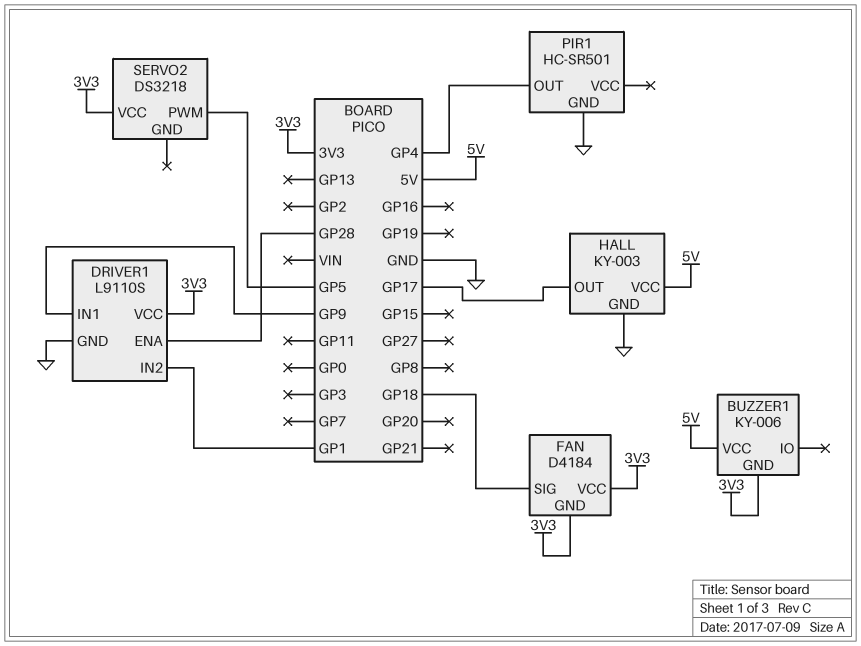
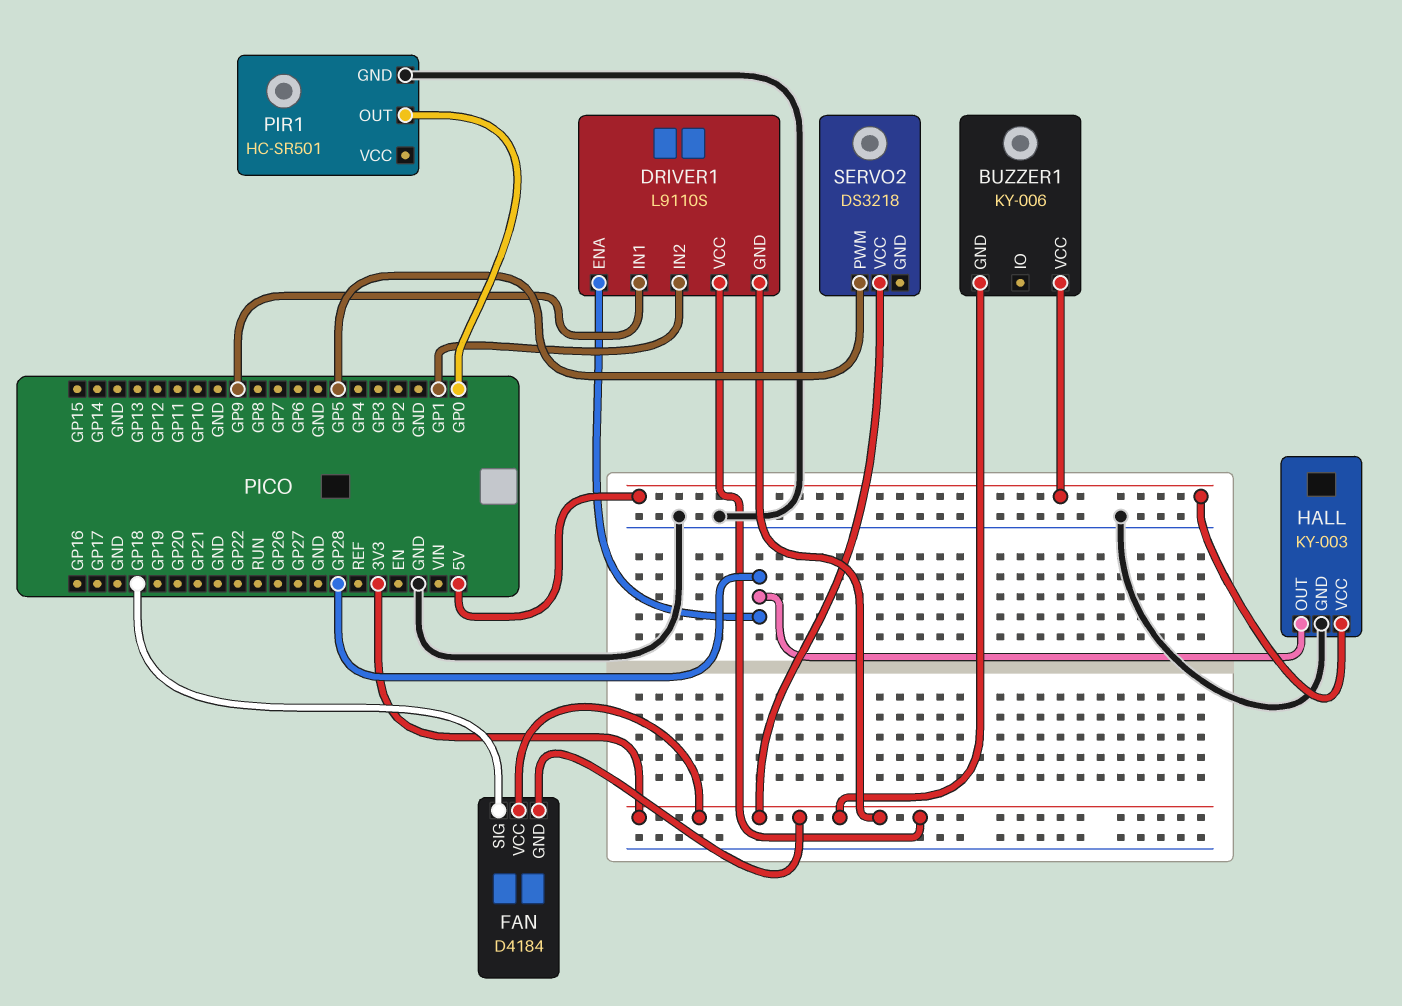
DRIVER1 pin GND: GND -> 3V3
HALL pin OUT: GP17 -> GP28
PIR1 pin OUT: GP4 -> GP0

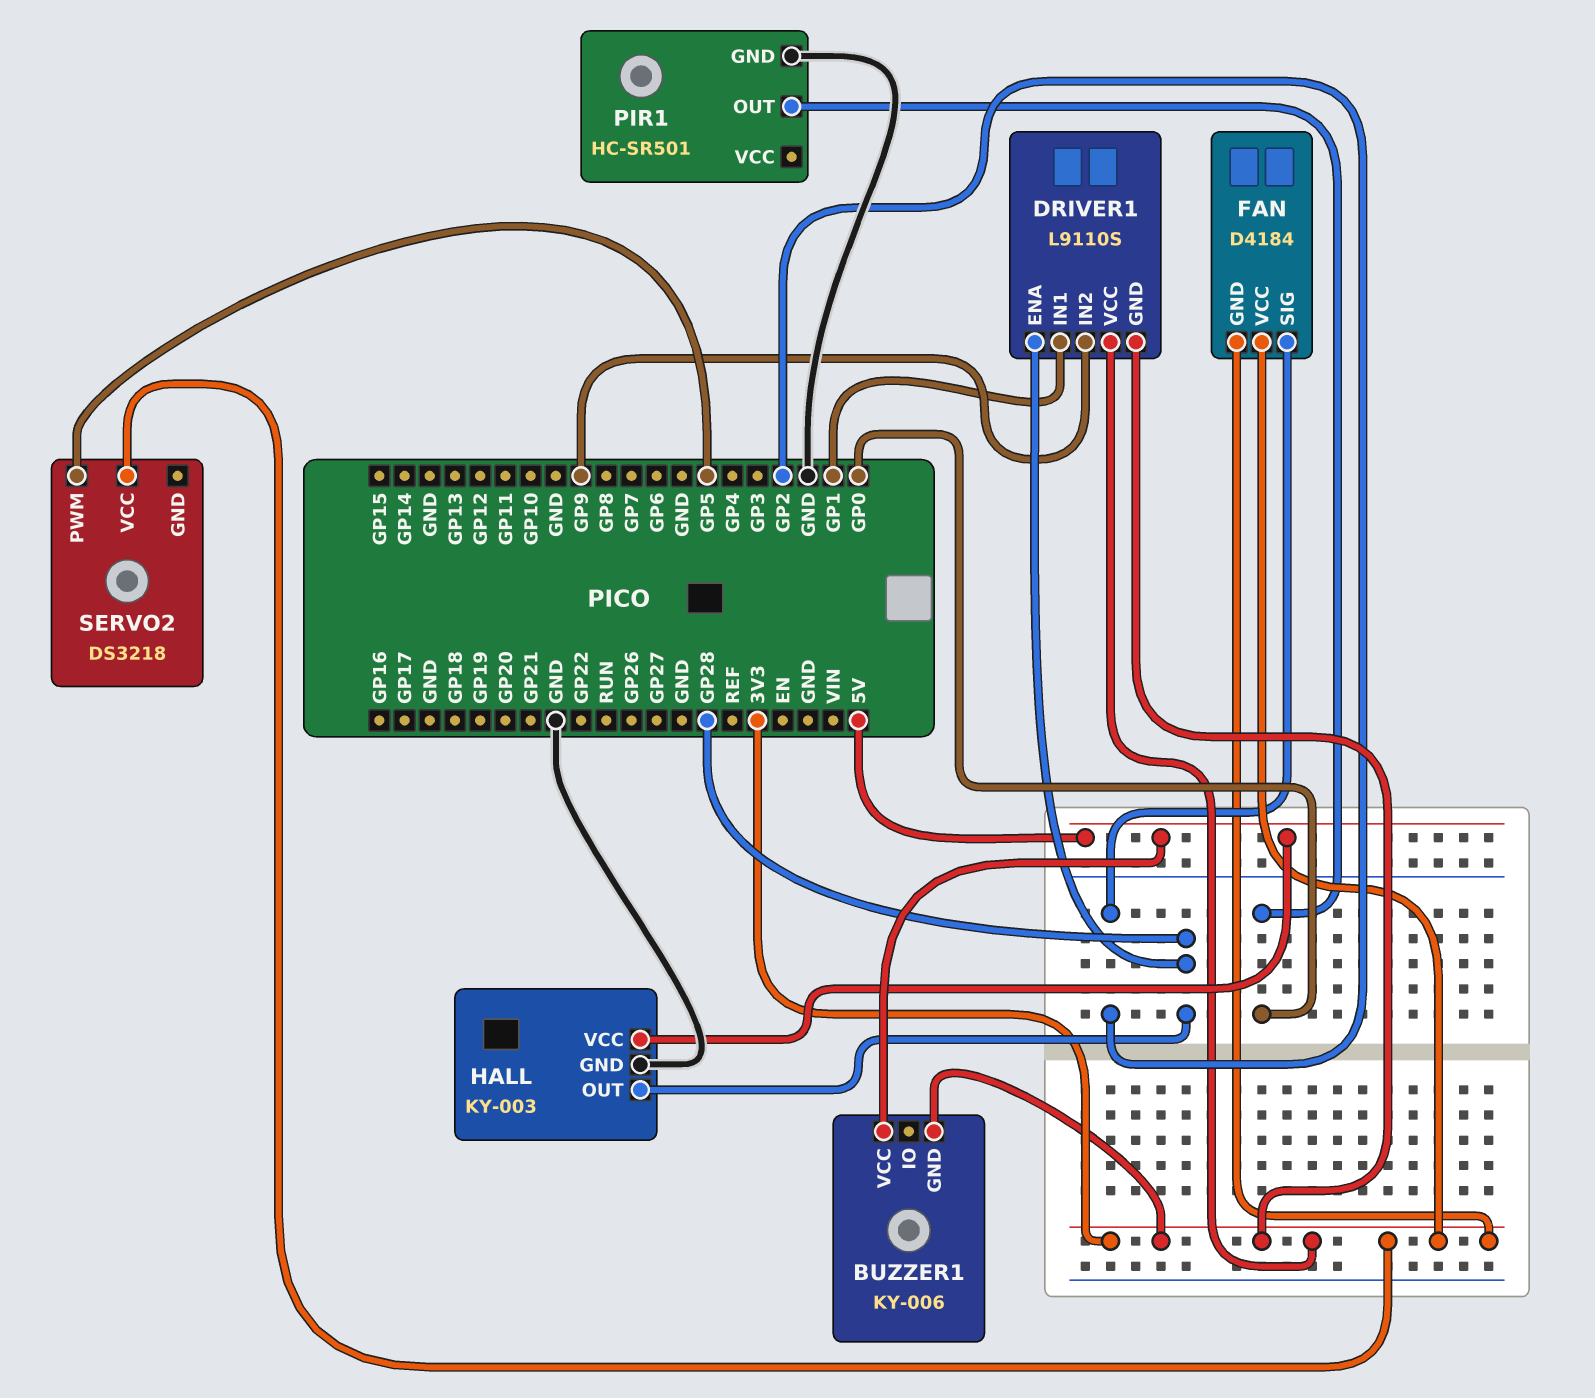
DRIVER1 pin IN1: GP9 -> GP1
DRIVER1 pin IN2: GP1 -> GP9
FAN pin SIG: GP18 -> GP2

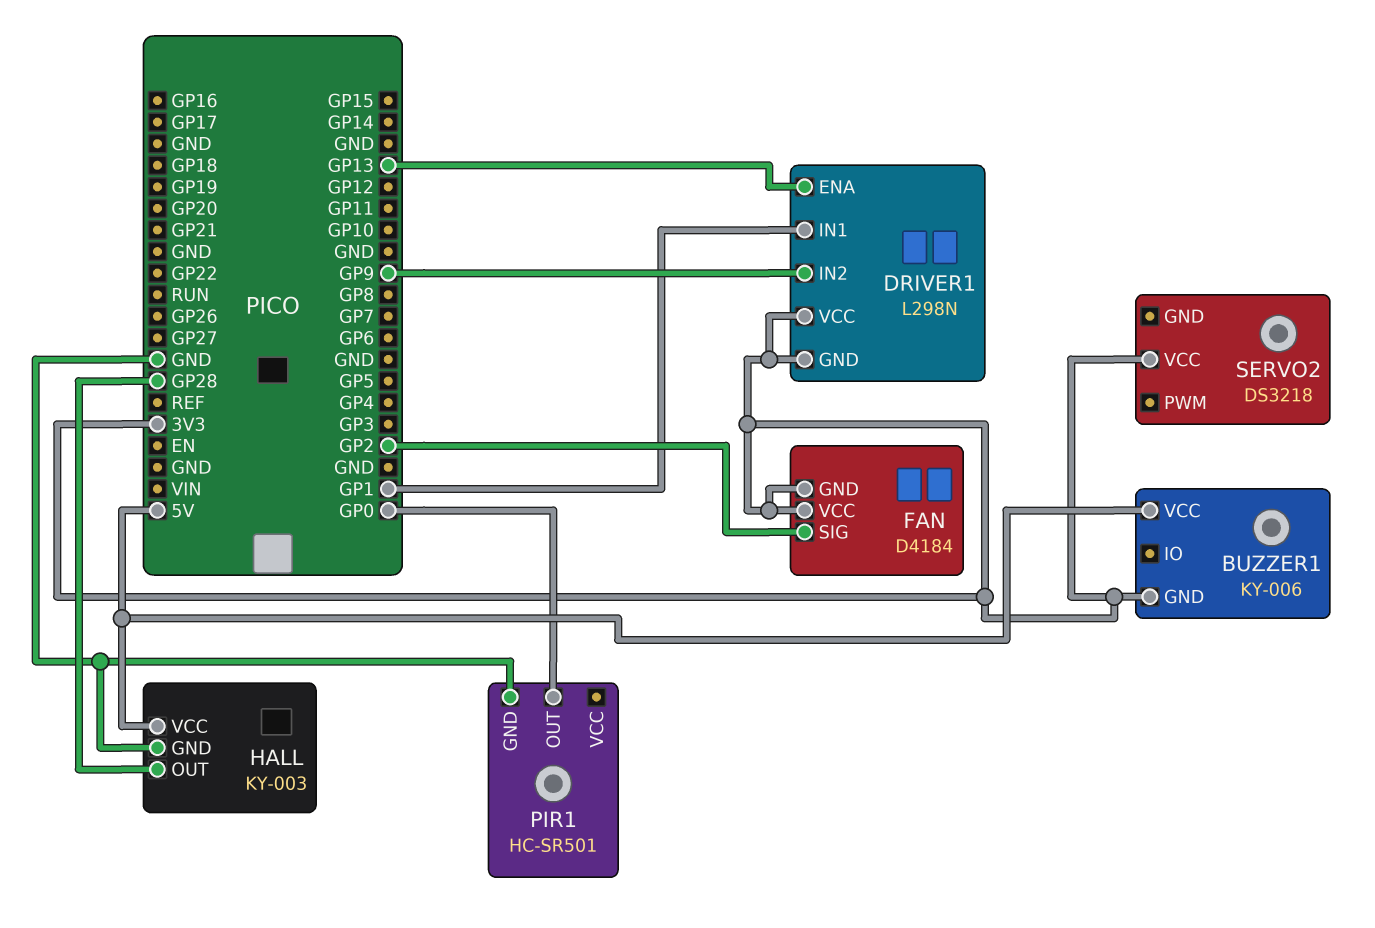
DRIVER1: L9110S -> L298N
DRIVER1 pin ENA: GP28 -> GP13
SERVO2 pin PWM: GP5 -> none

